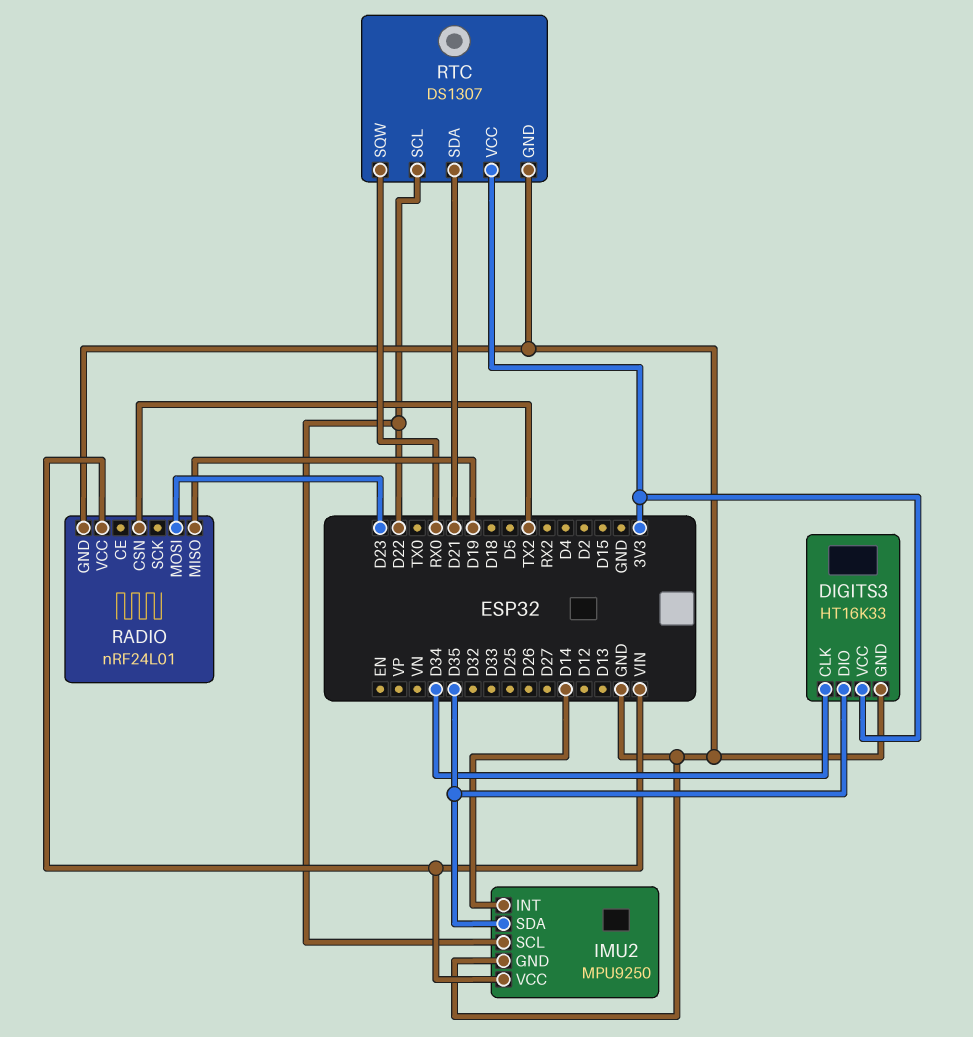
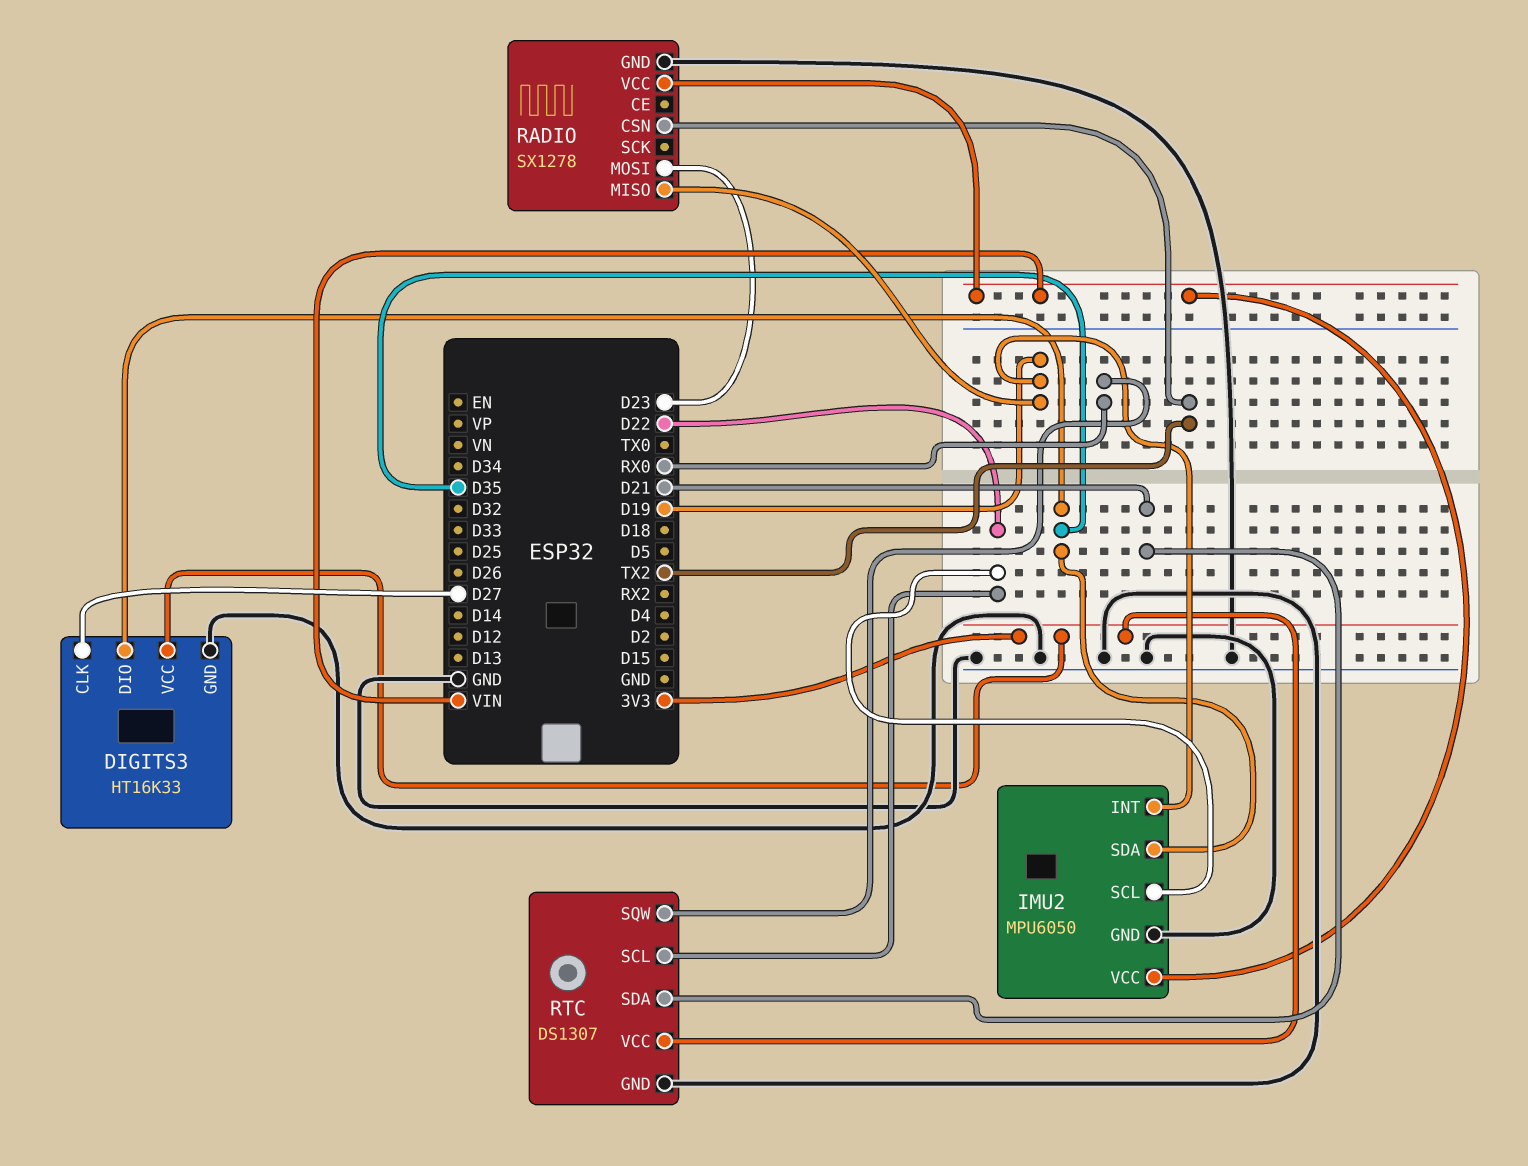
DIGITS3 pin CLK: D34 -> D27
IMU2: MPU9250 -> MPU6050
IMU2 pin INT: D14 -> D19
RADIO: nRF24L01 -> SX1278

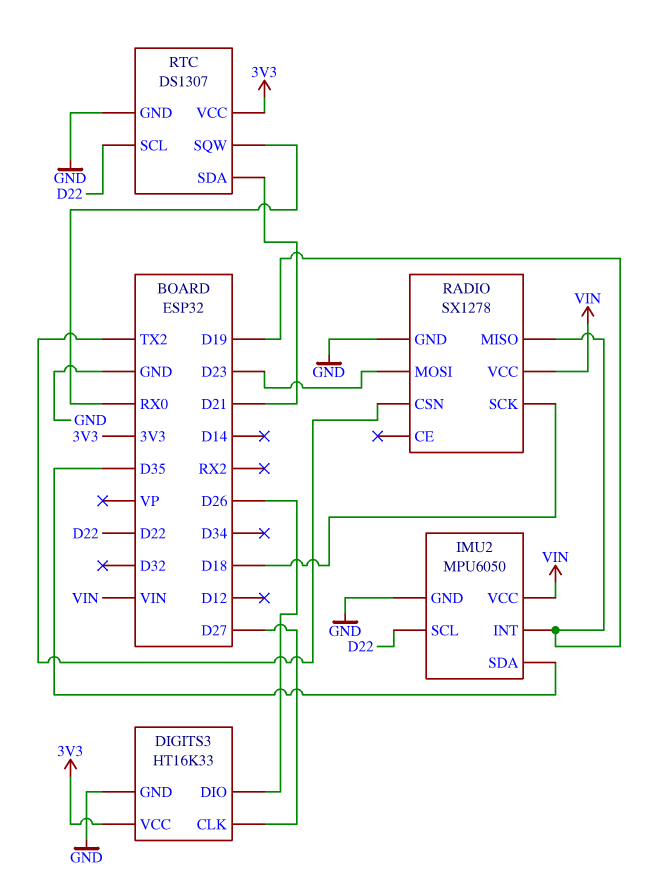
DIGITS3 pin DIO: D35 -> D26
RADIO pin SCK: none -> D18

